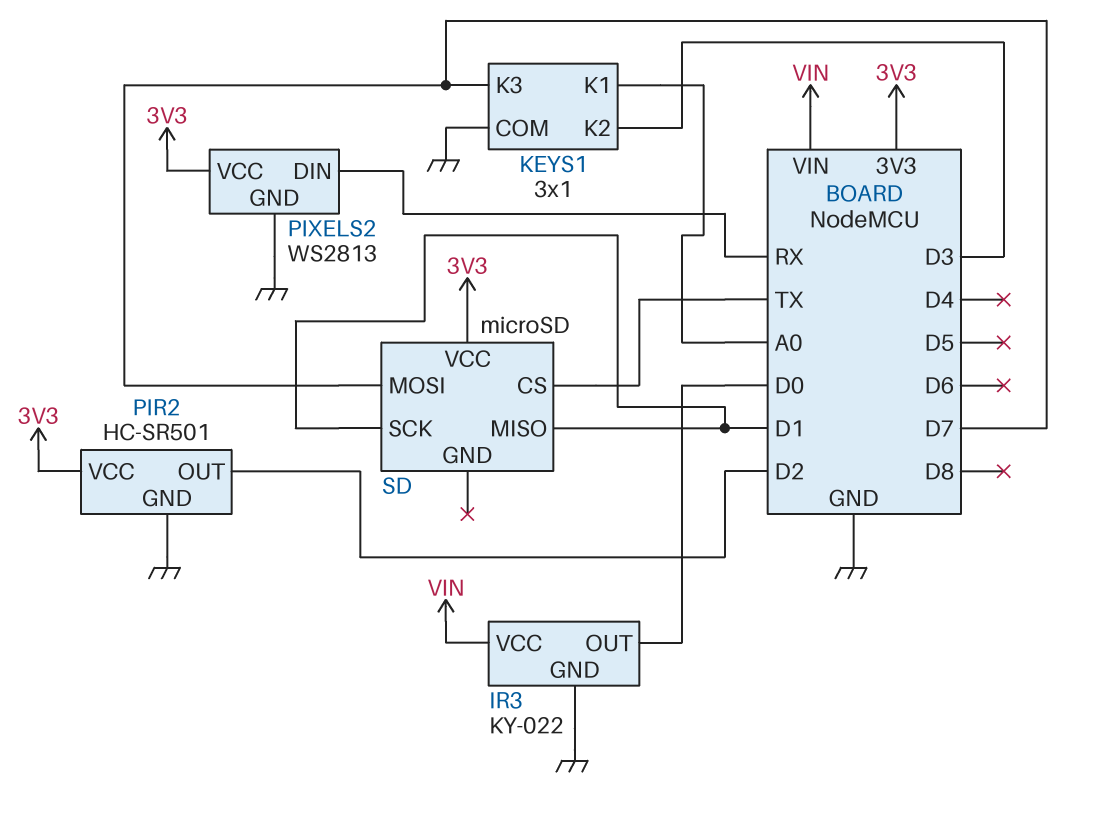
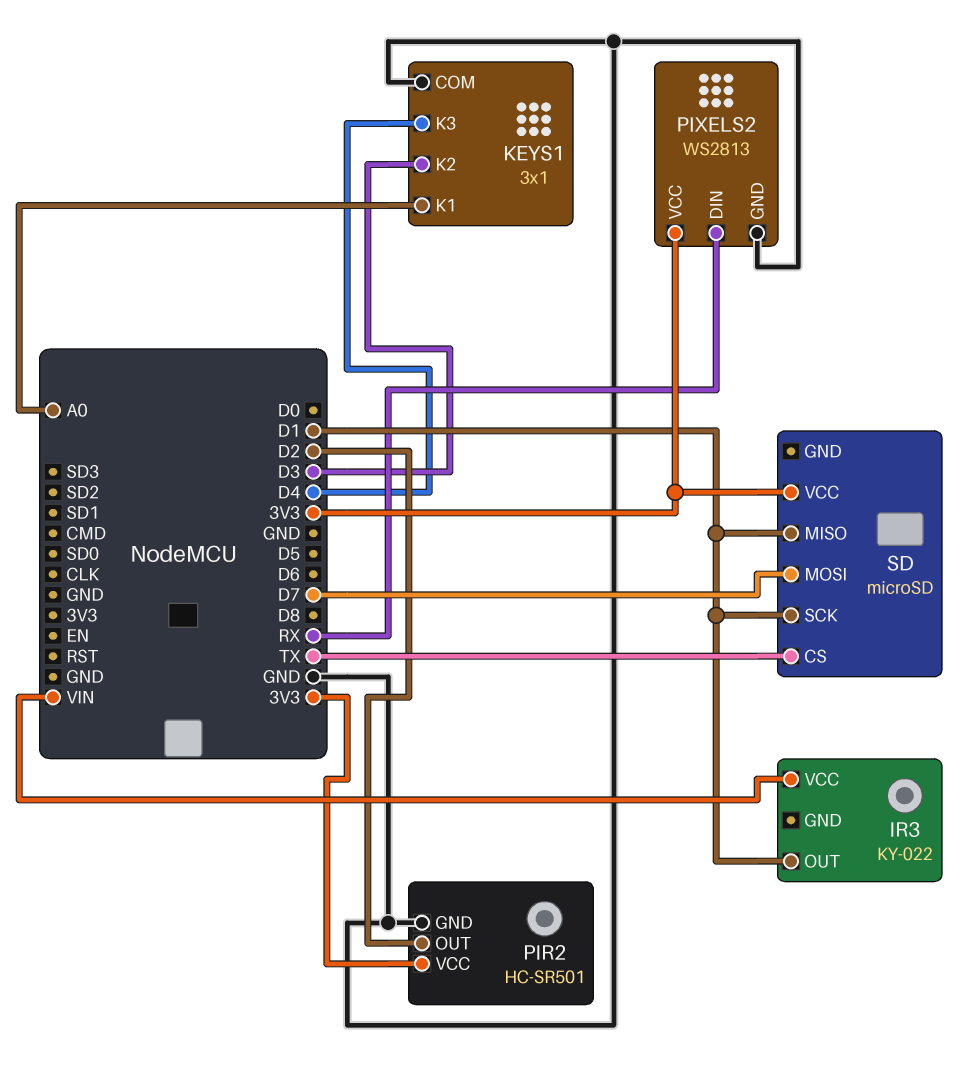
IR3 pin GND: GND -> none
IR3 pin OUT: D0 -> D1
KEYS1 pin K3: D7 -> D4

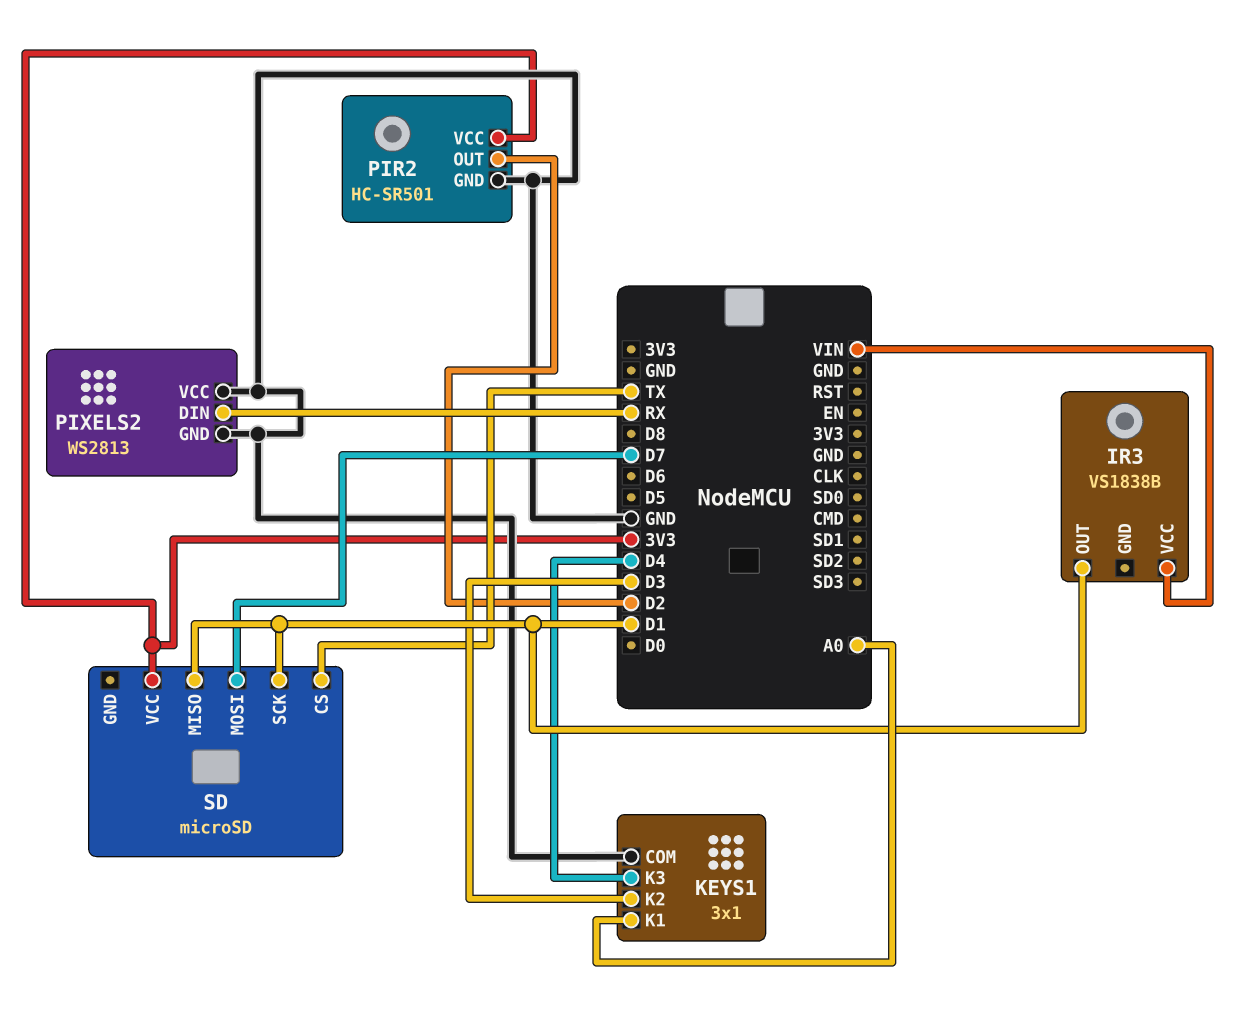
IR3: KY-022 -> VS1838B
PIXELS2 pin VCC: 3V3 -> GND

